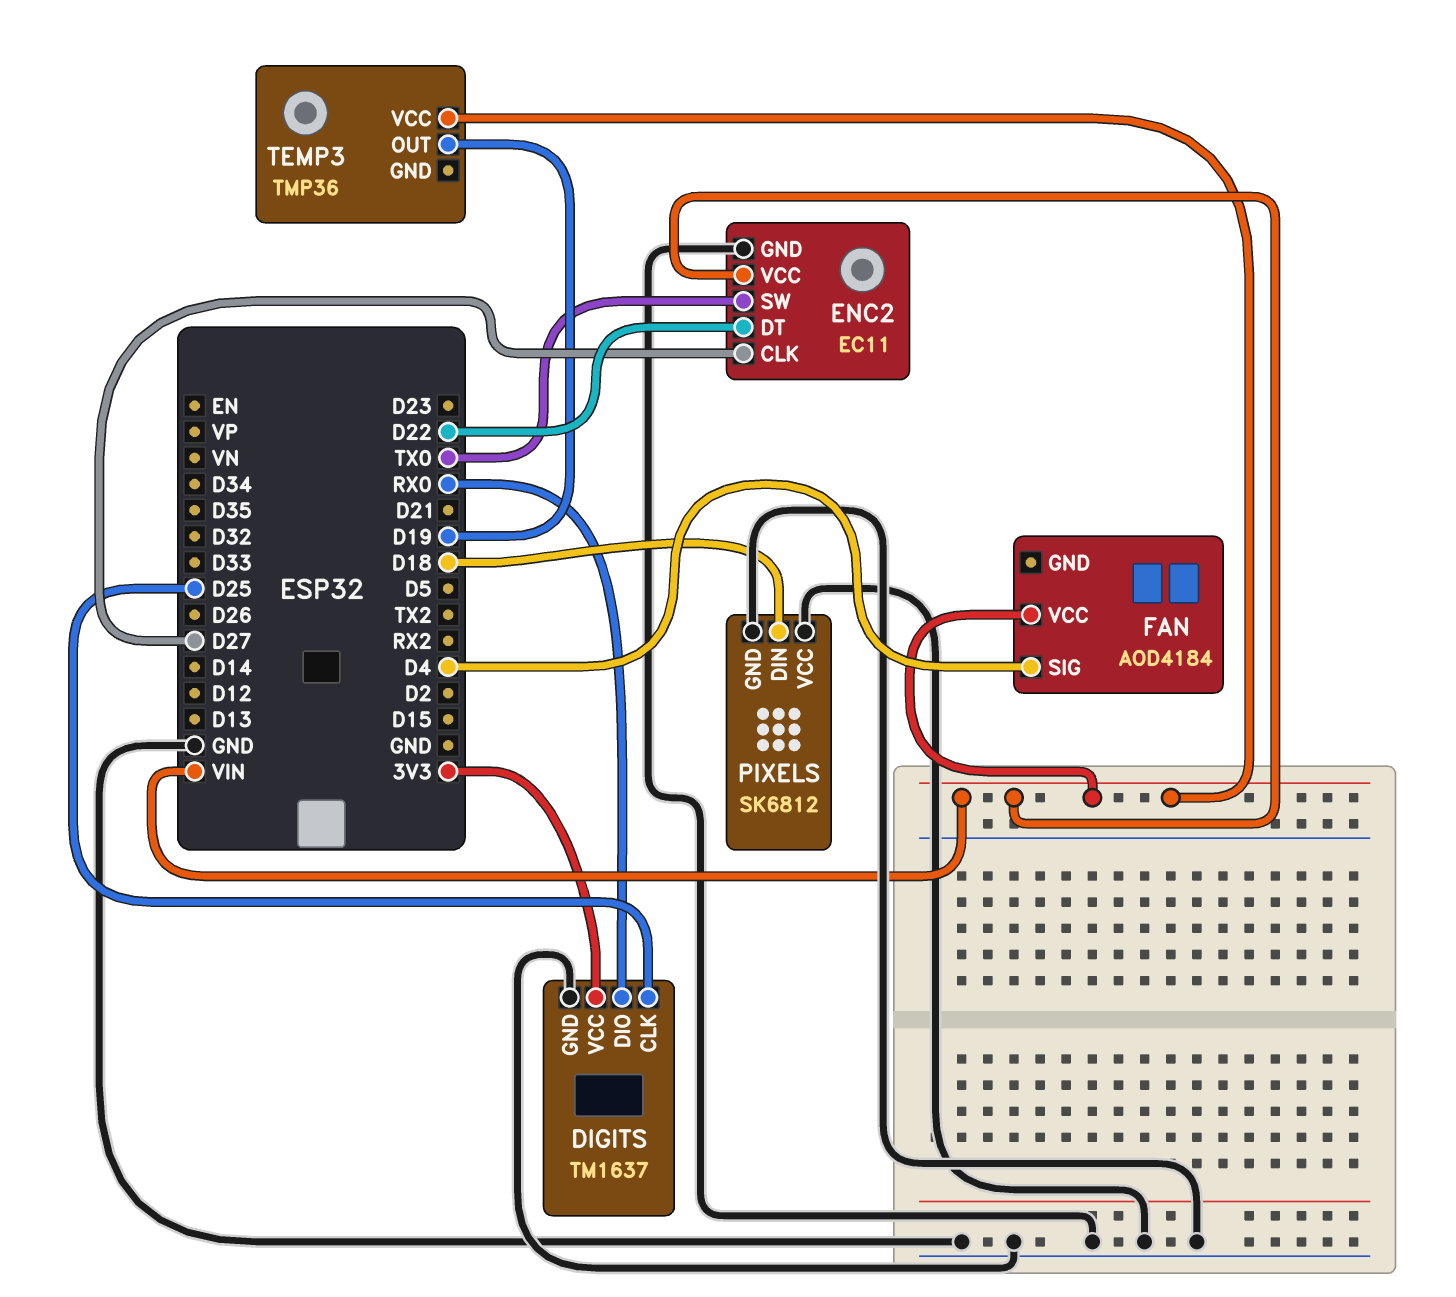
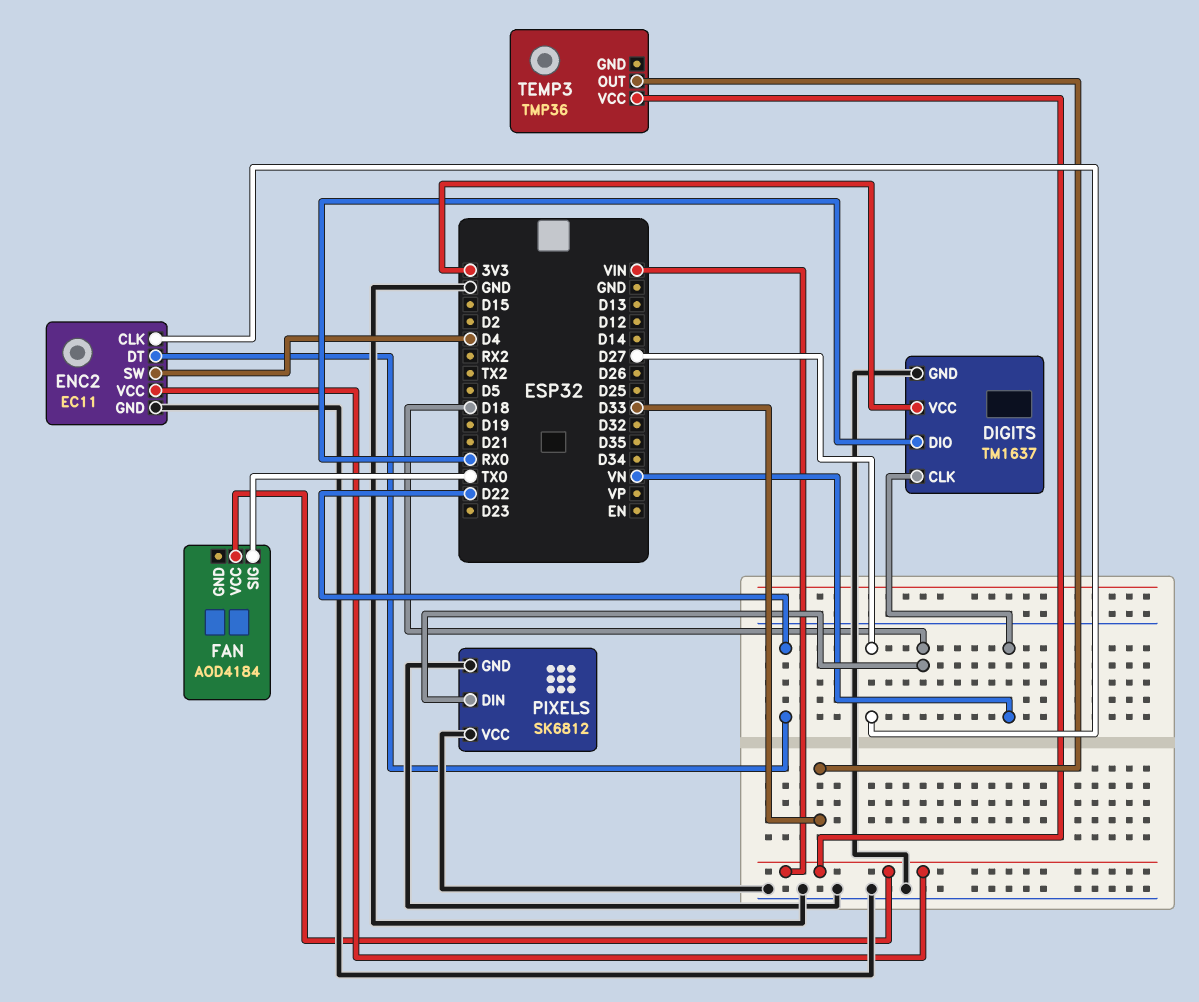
DIGITS pin CLK: D25 -> VN
ENC2 pin SW: TX0 -> D4
FAN pin SIG: D4 -> TX0
TEMP3 pin OUT: D19 -> D33

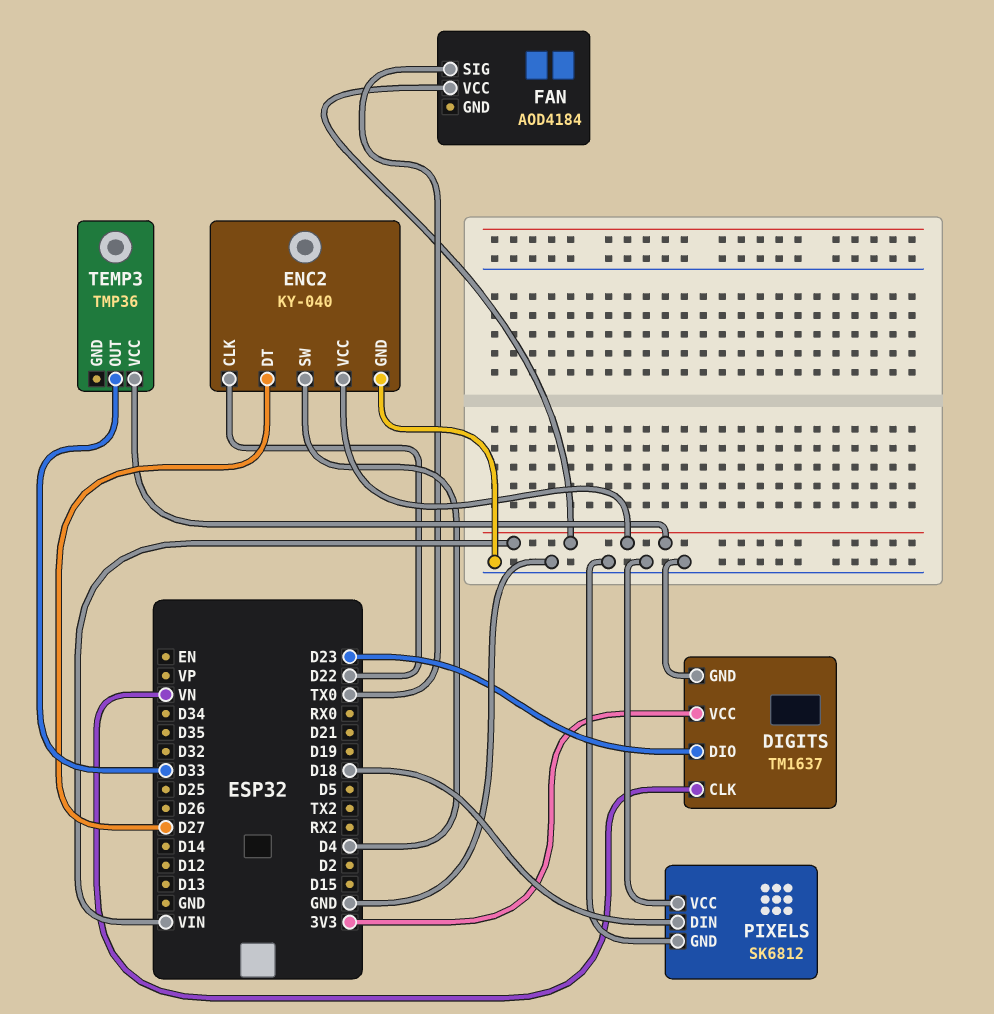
DIGITS pin DIO: RX0 -> D23
ENC2: EC11 -> KY-040
ENC2 pin CLK: D27 -> D22
ENC2 pin DT: D22 -> D27

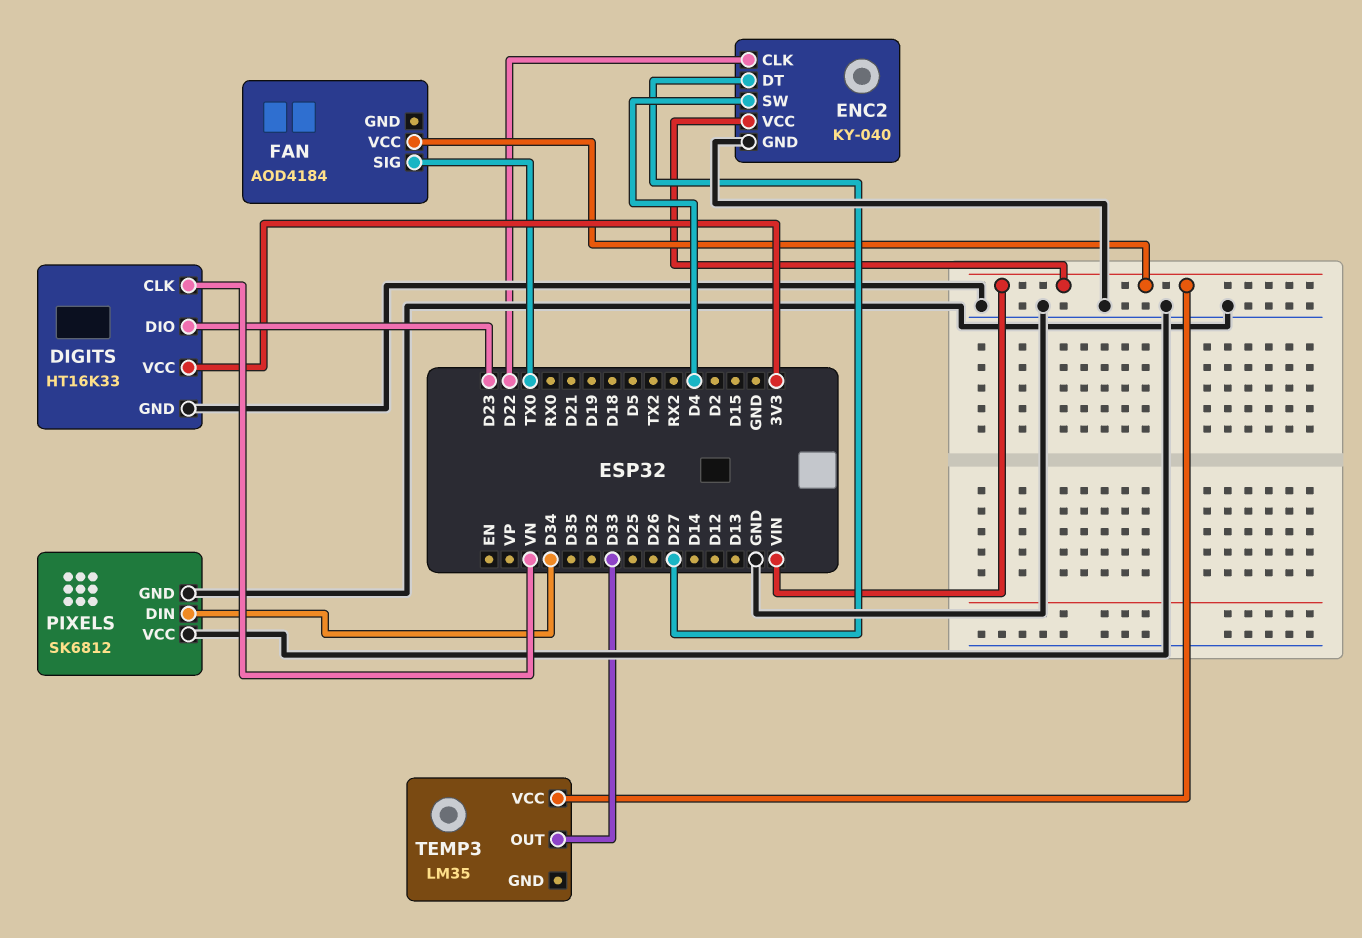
DIGITS: TM1637 -> HT16K33
PIXELS pin DIN: D18 -> D34
TEMP3: TMP36 -> LM35

